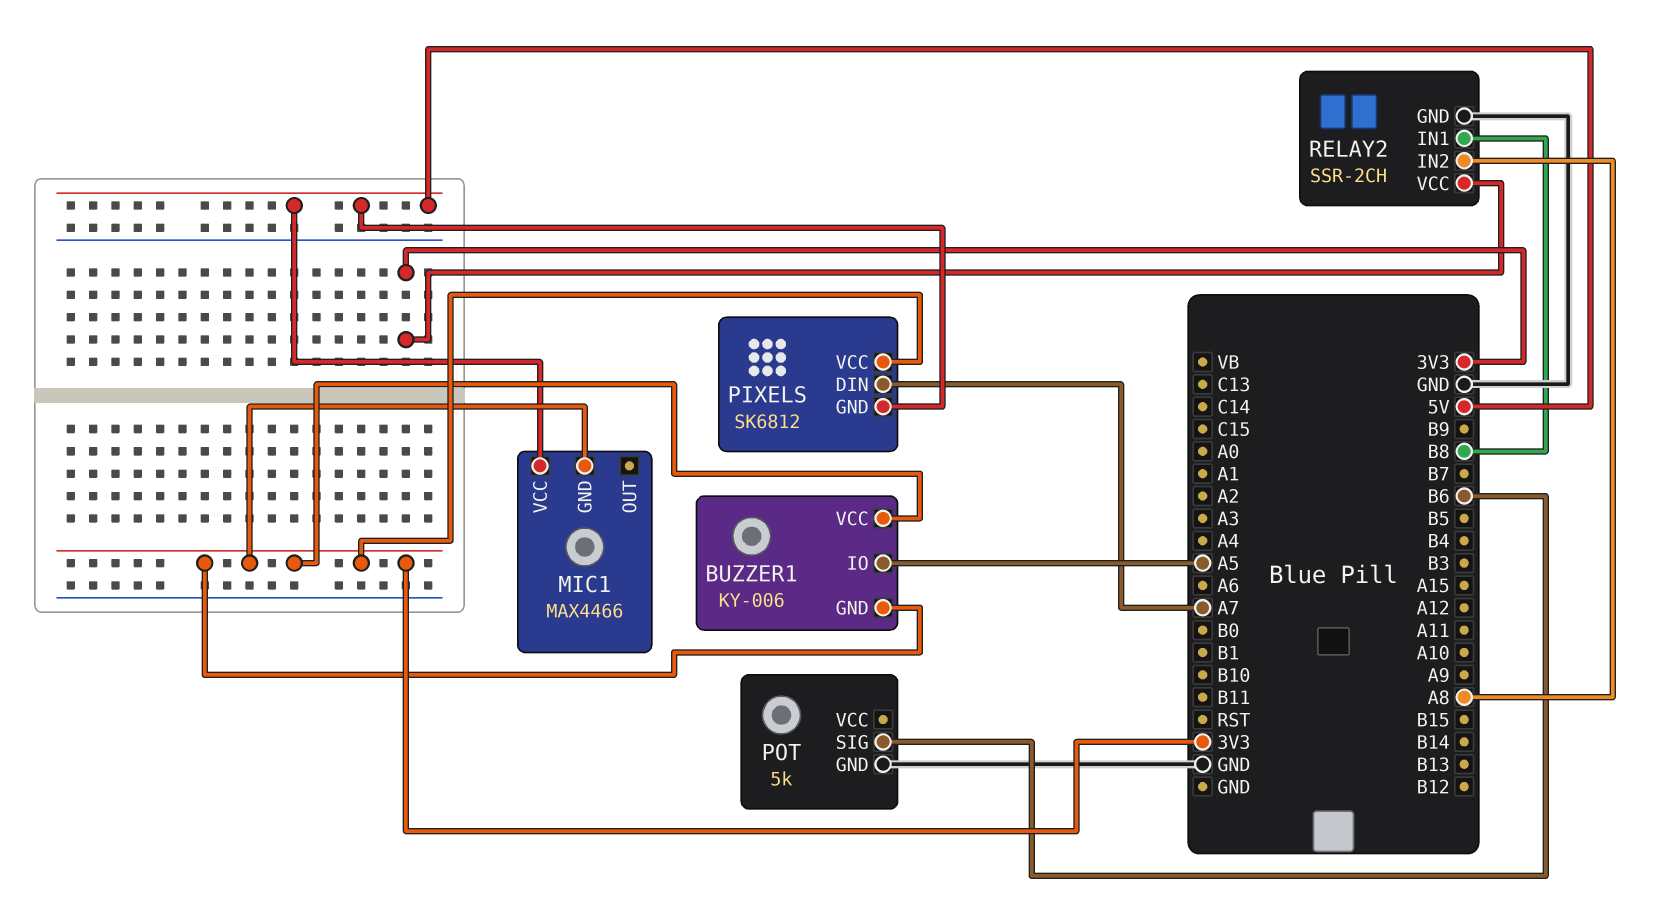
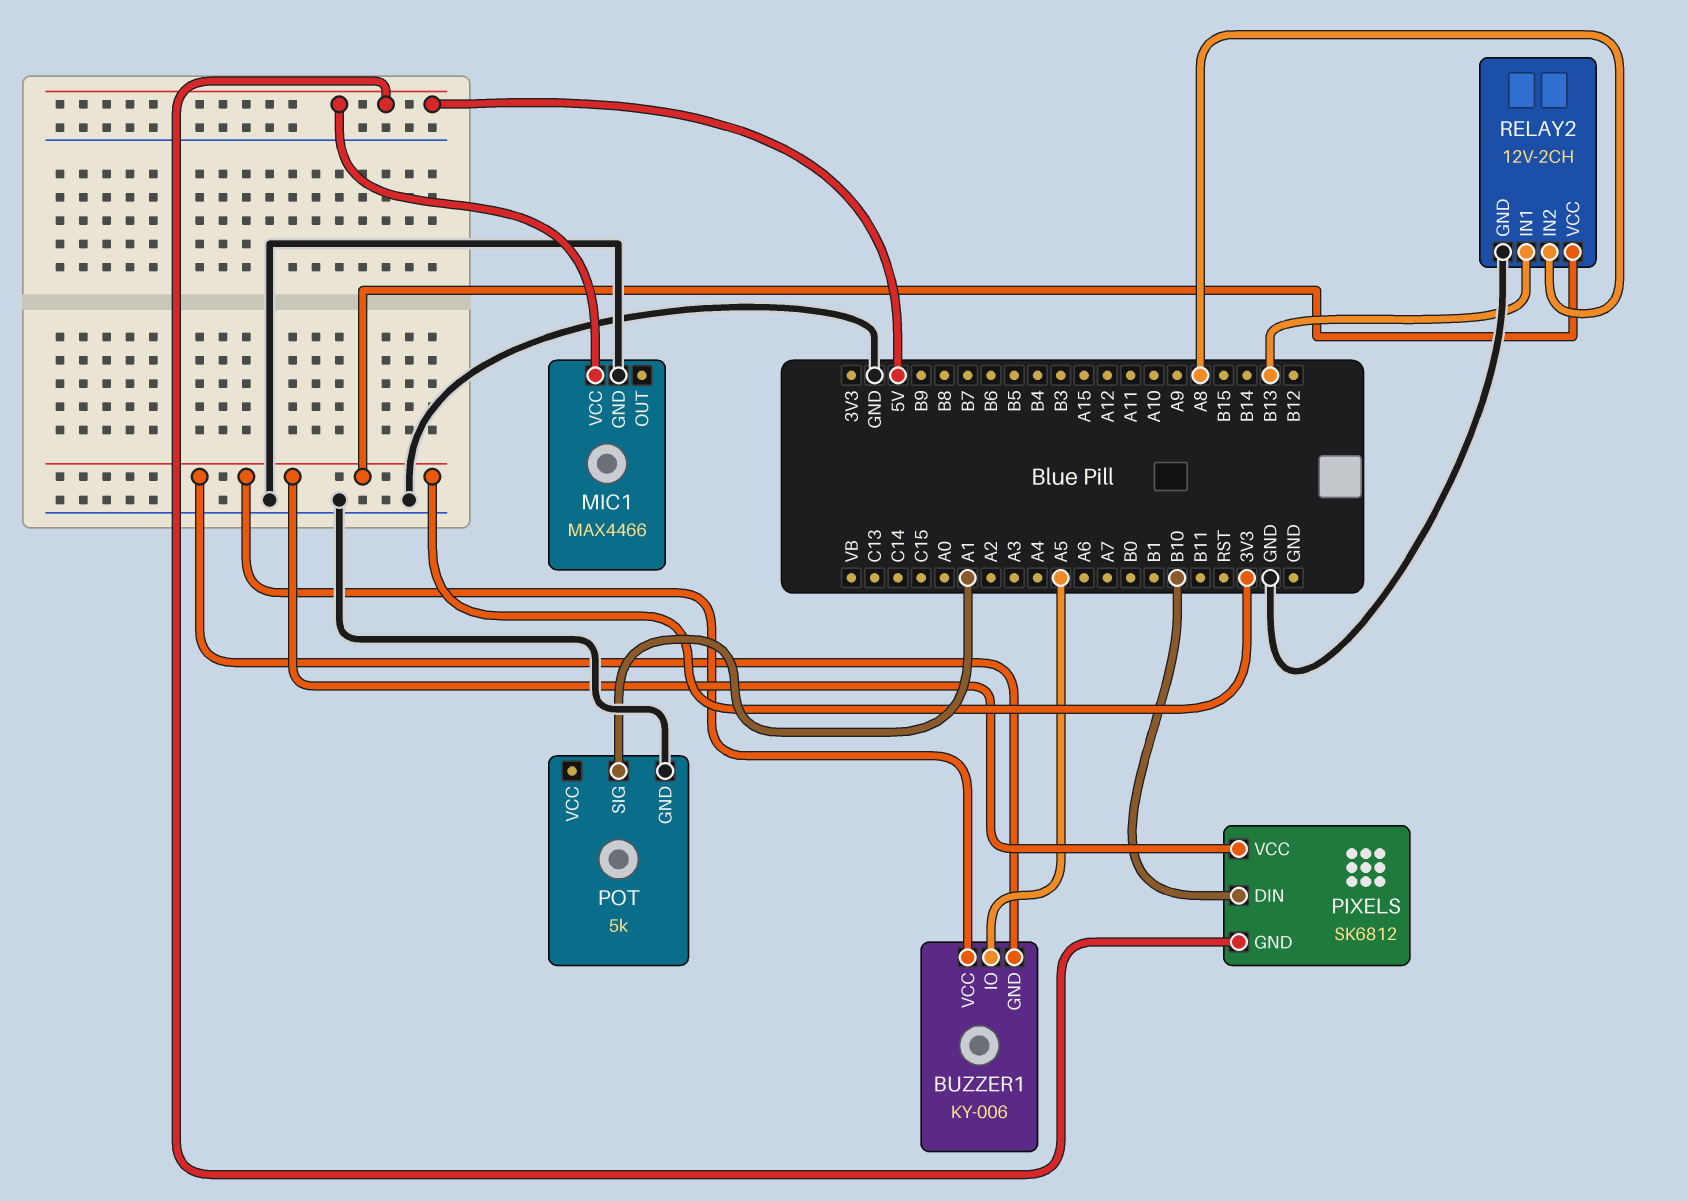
MIC1 pin GND: 3V3 -> GND
PIXELS pin DIN: A7 -> B10
POT pin SIG: B6 -> A1
RELAY2: SSR-2CH -> 12V-2CH
RELAY2 pin IN1: B8 -> B13

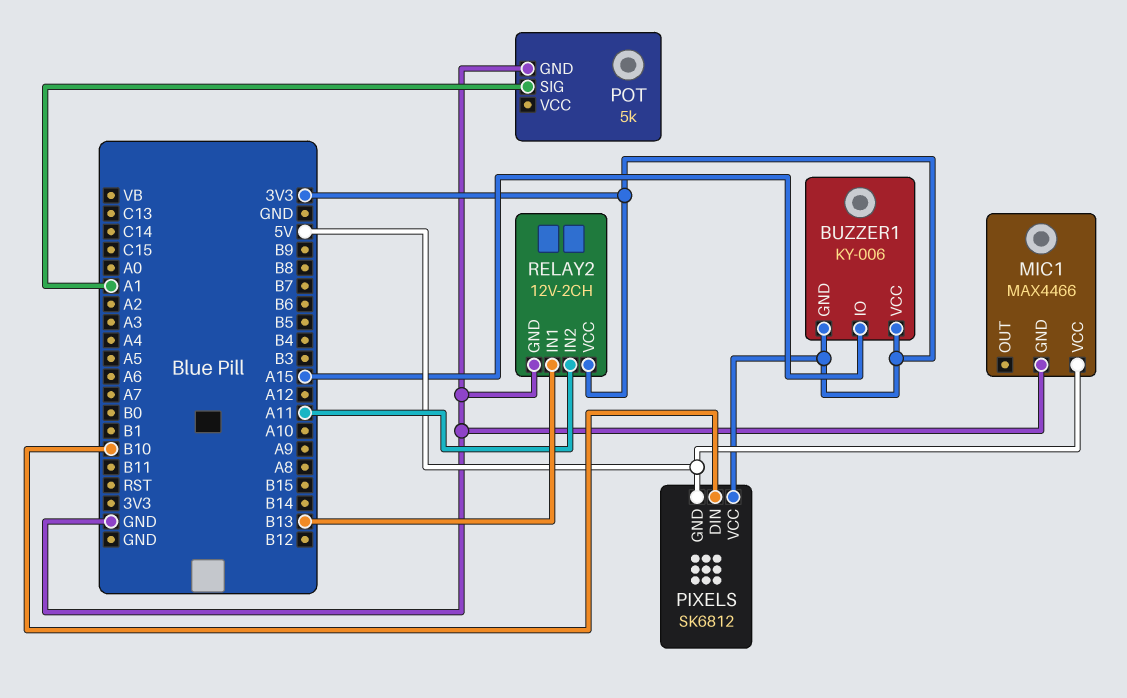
BUZZER1 pin IO: A5 -> A15
RELAY2 pin IN2: A8 -> A11

